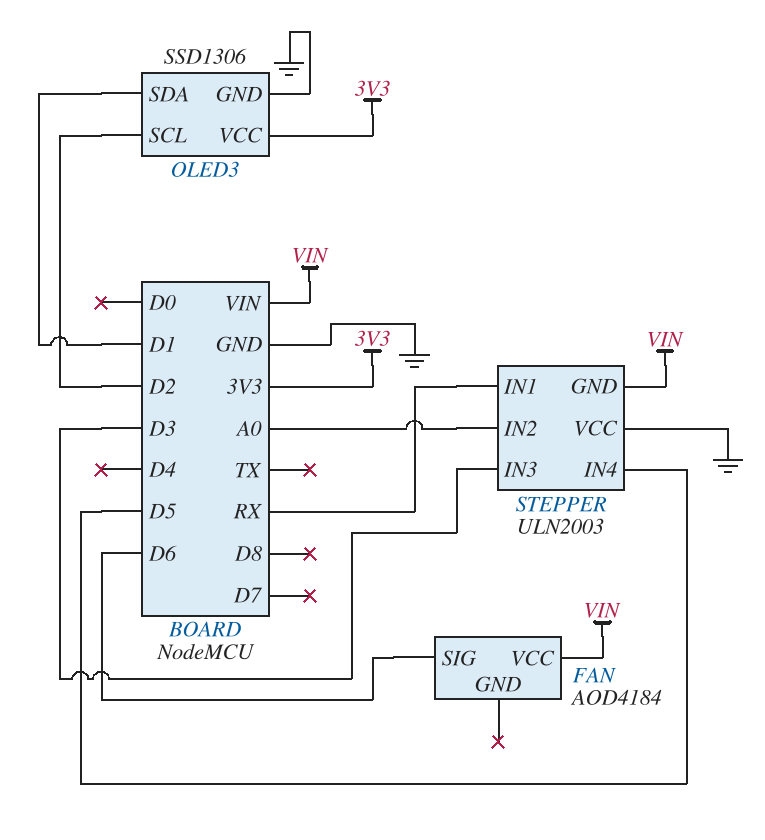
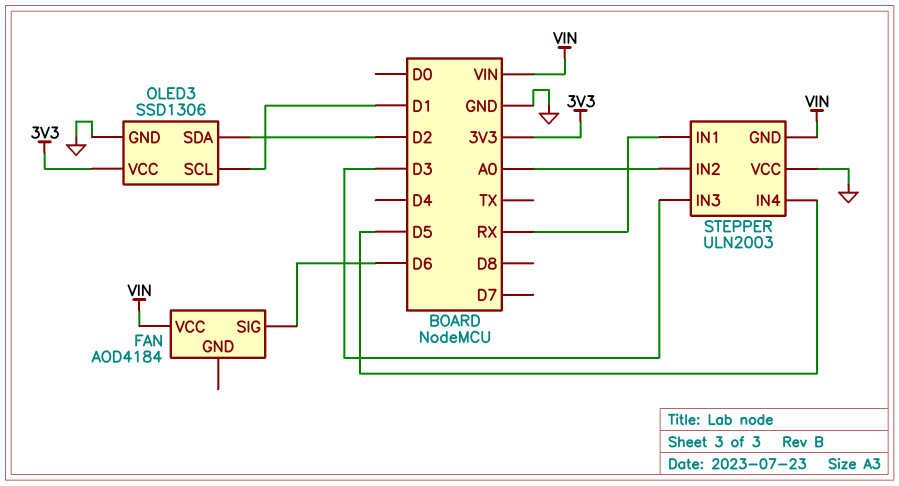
OLED3 pin SCL: D2 -> D1
OLED3 pin SDA: D1 -> D2

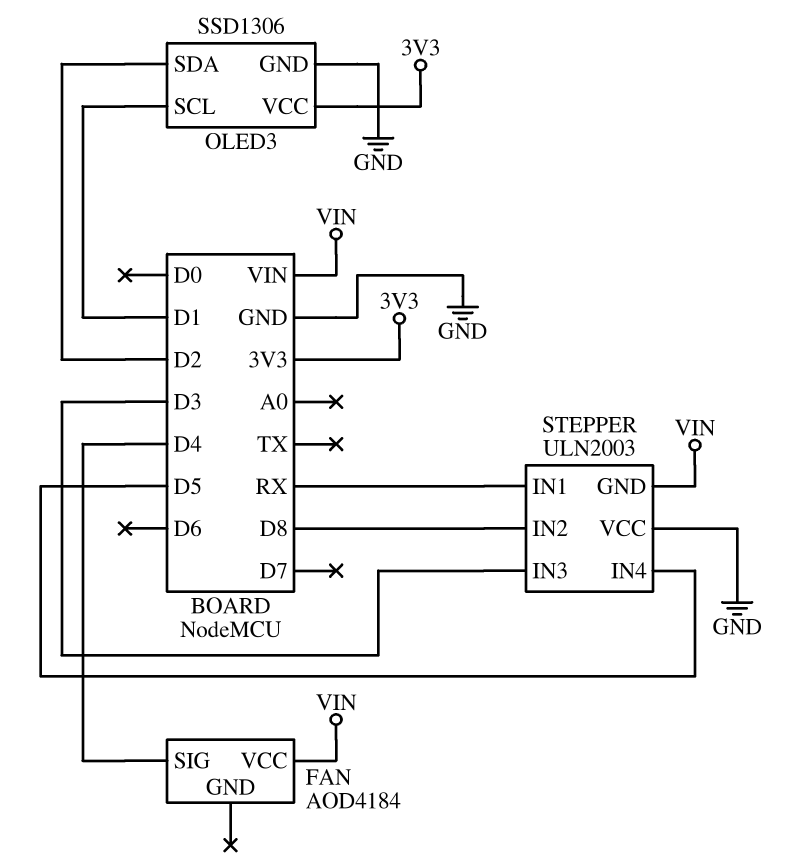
FAN pin SIG: D6 -> D4
STEPPER pin IN2: A0 -> D8

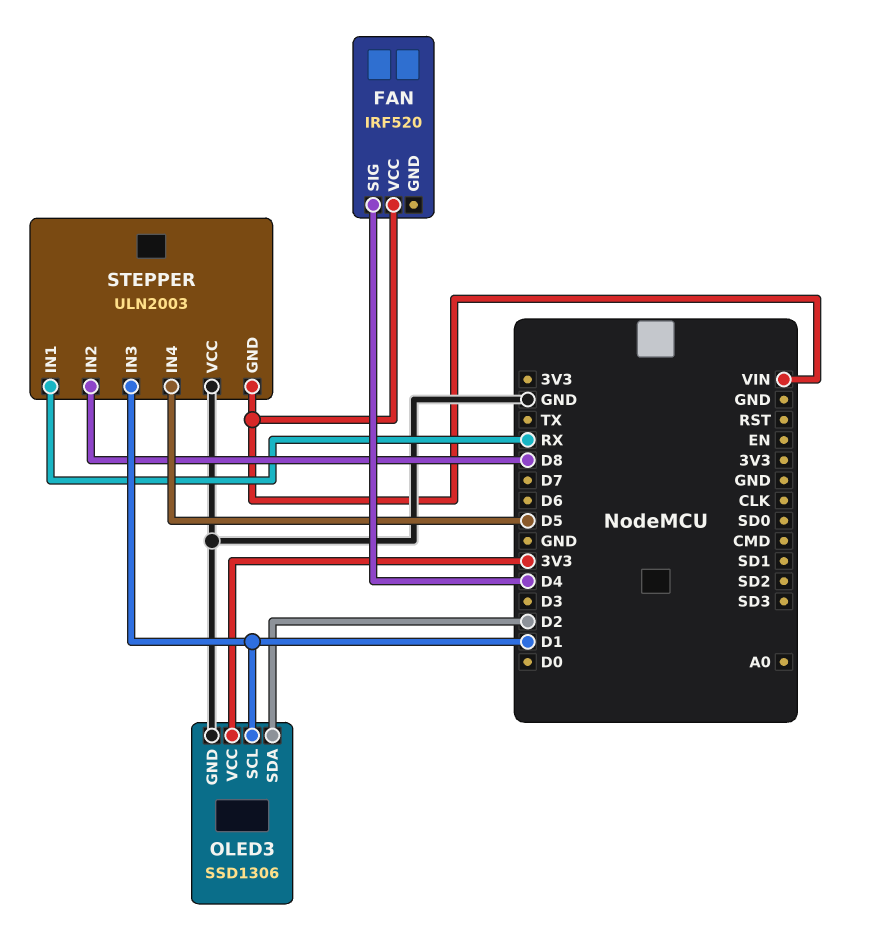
FAN: AOD4184 -> IRF520
STEPPER pin IN3: D3 -> D1

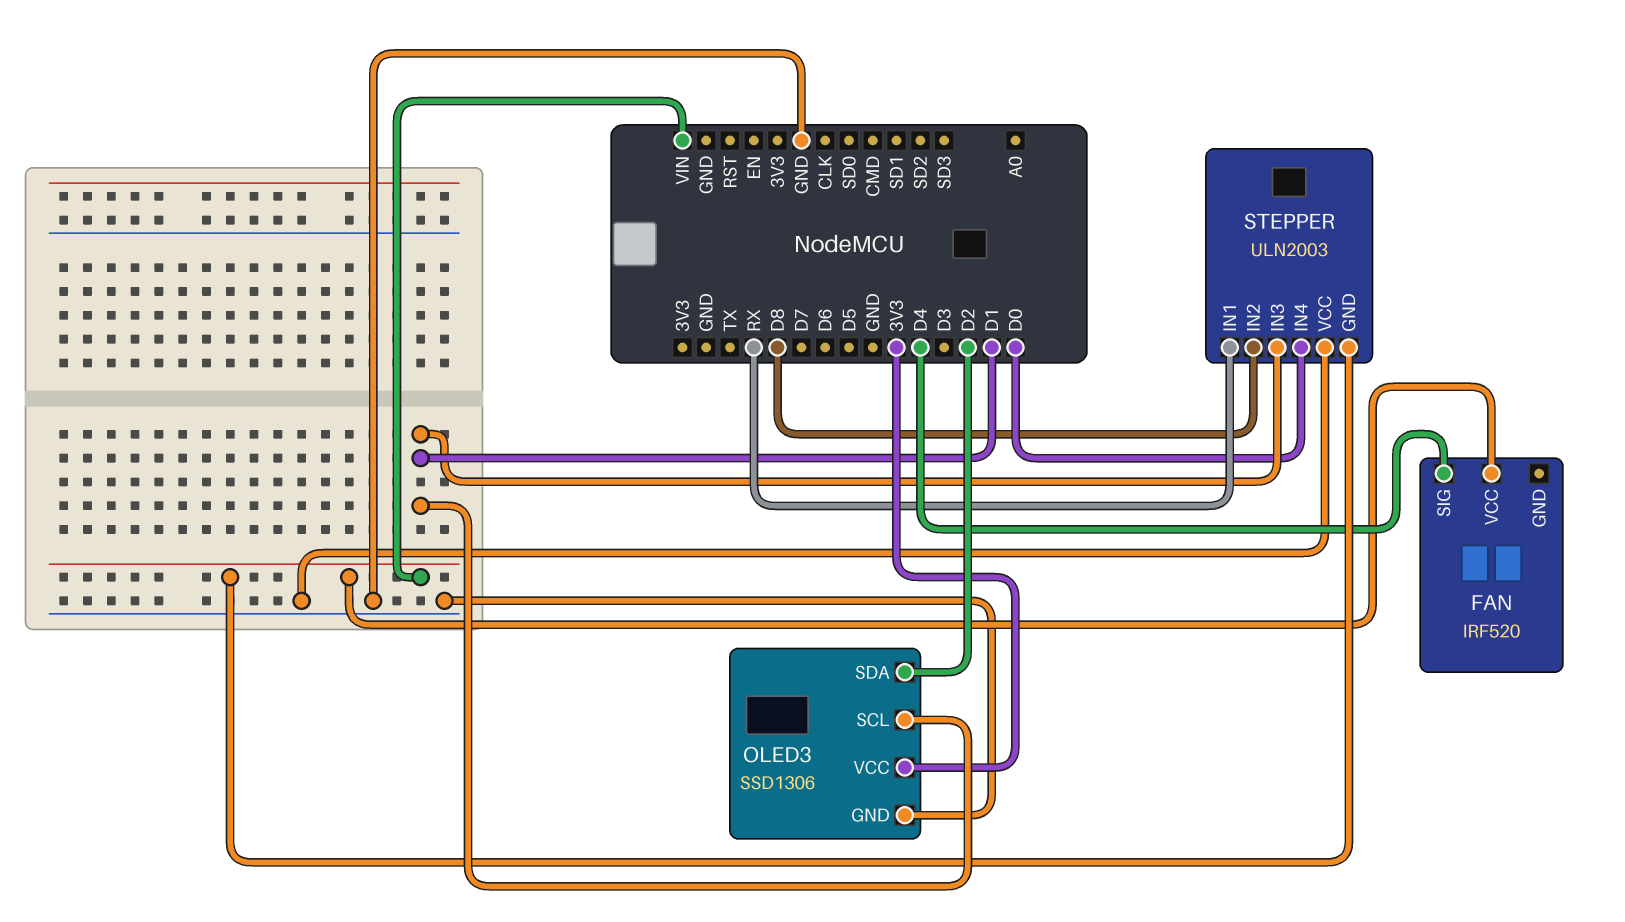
STEPPER pin IN4: D5 -> D0

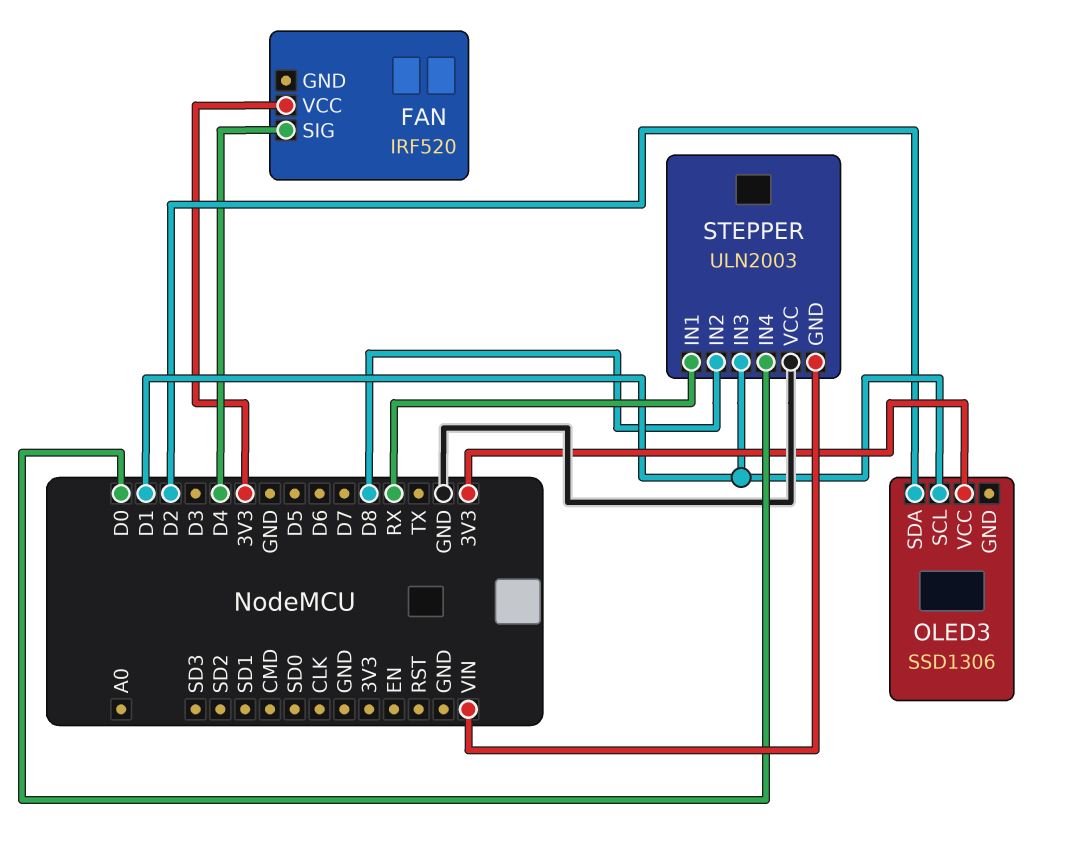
FAN pin VCC: VIN -> 3V3
OLED3 pin GND: GND -> none

